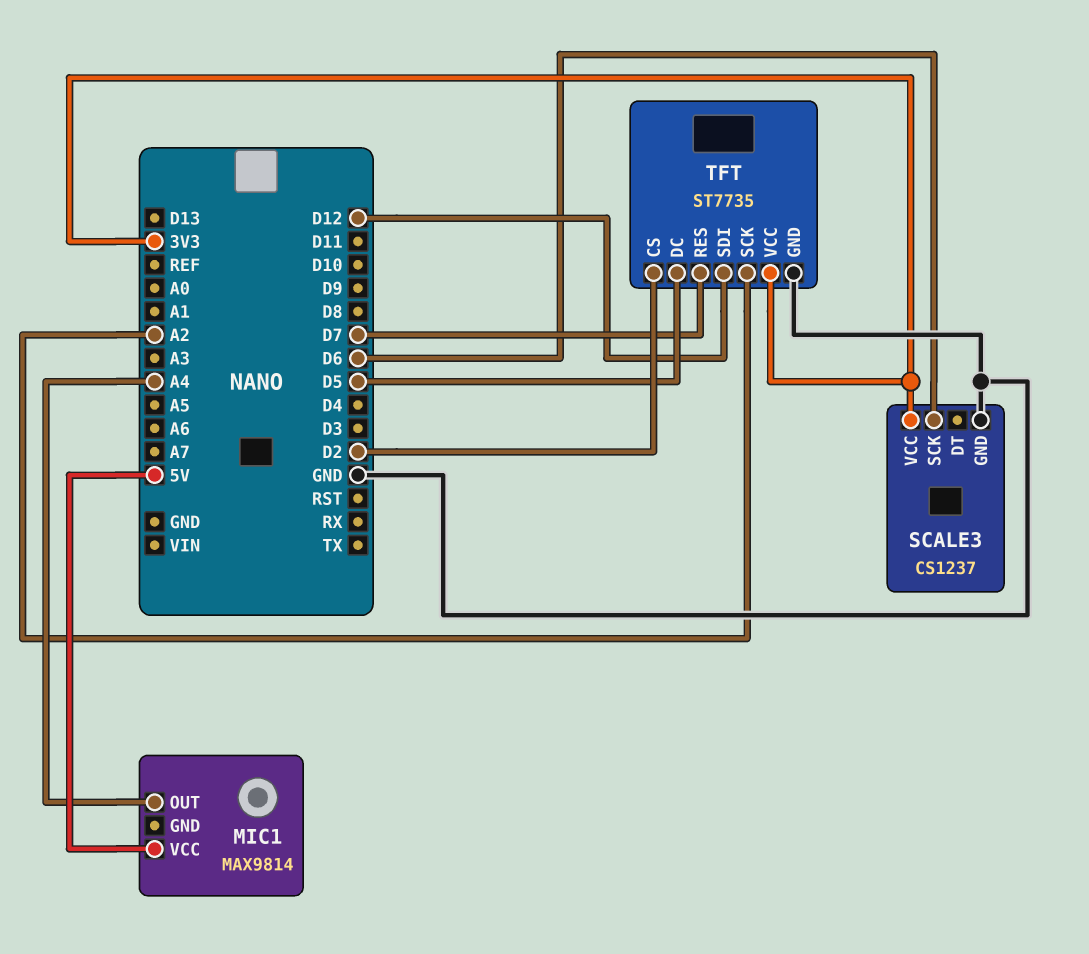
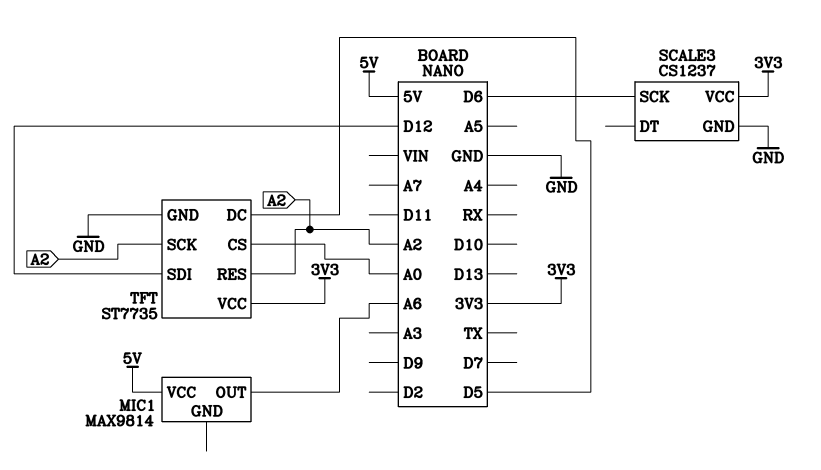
MIC1 pin OUT: A4 -> A6
TFT pin CS: D2 -> A0
TFT pin RES: D7 -> A2

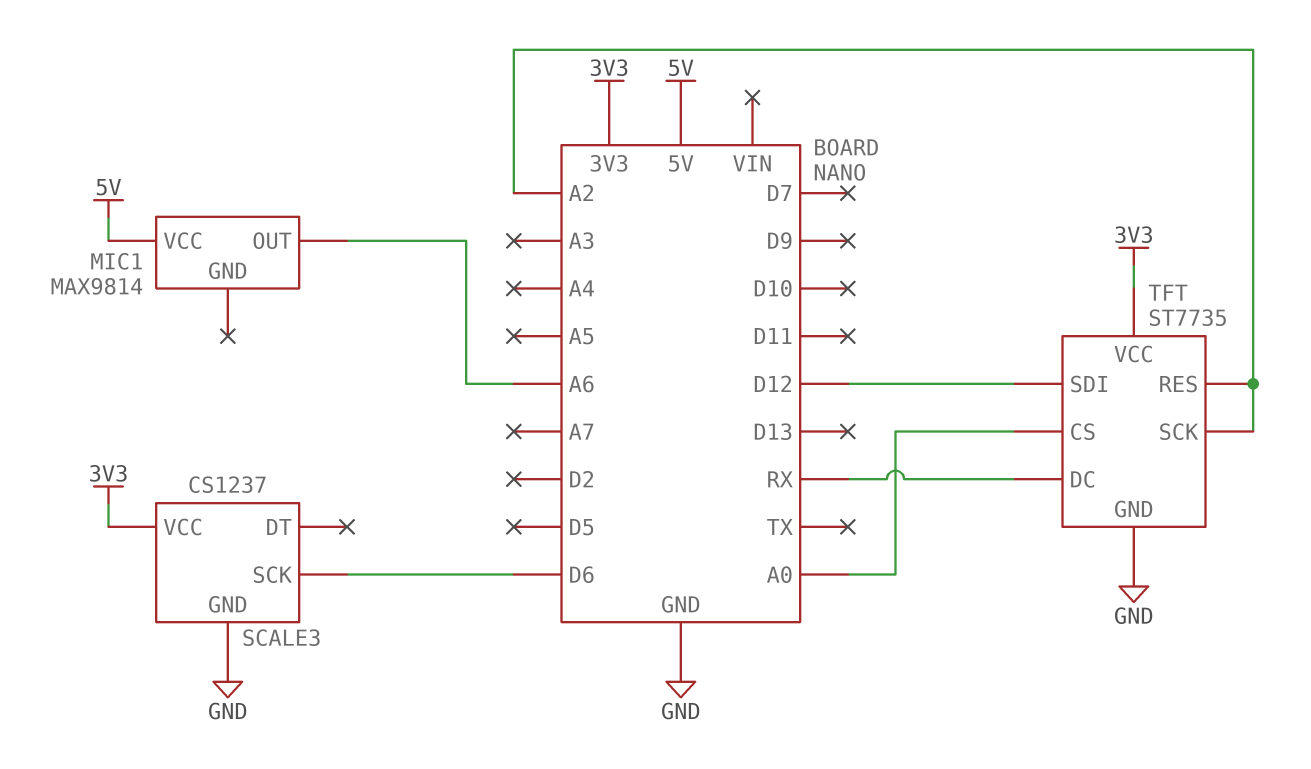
TFT pin DC: D5 -> RX

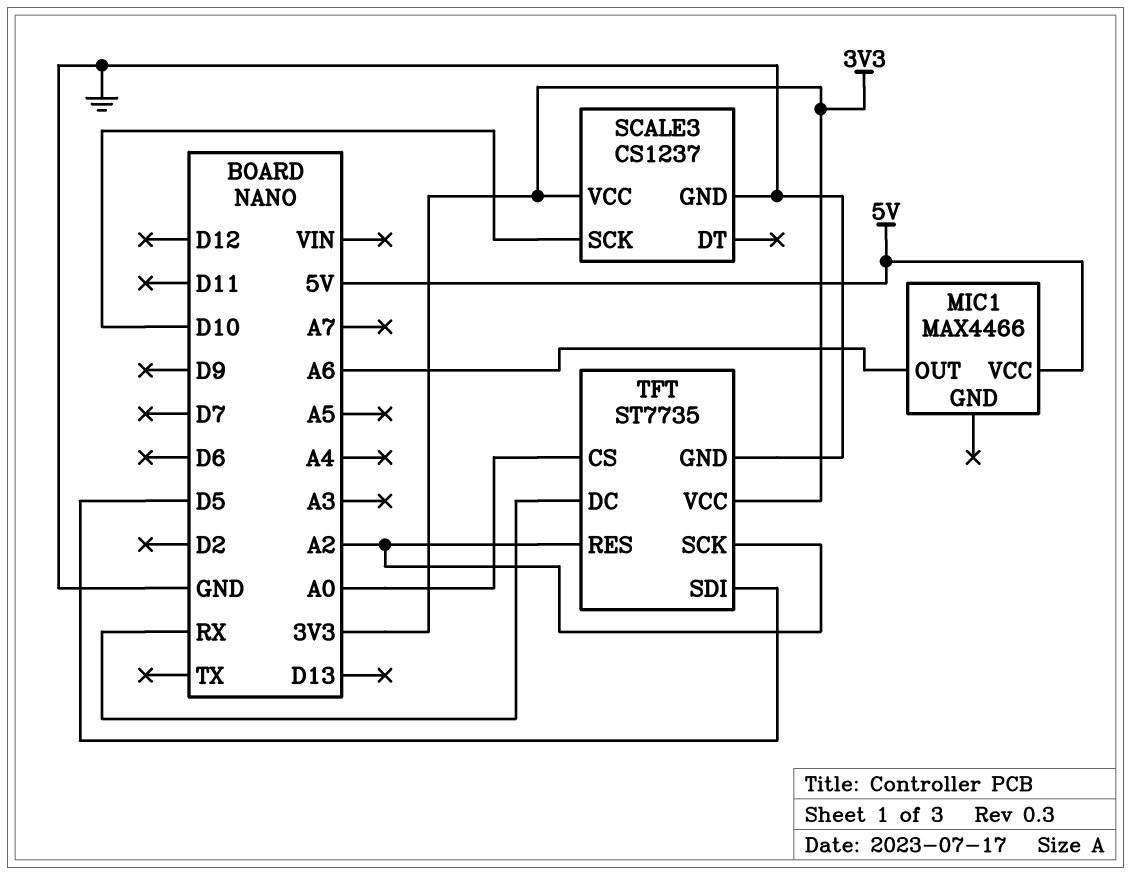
MIC1: MAX9814 -> MAX4466
SCALE3 pin SCK: D6 -> D10
TFT pin SDI: D12 -> D5

